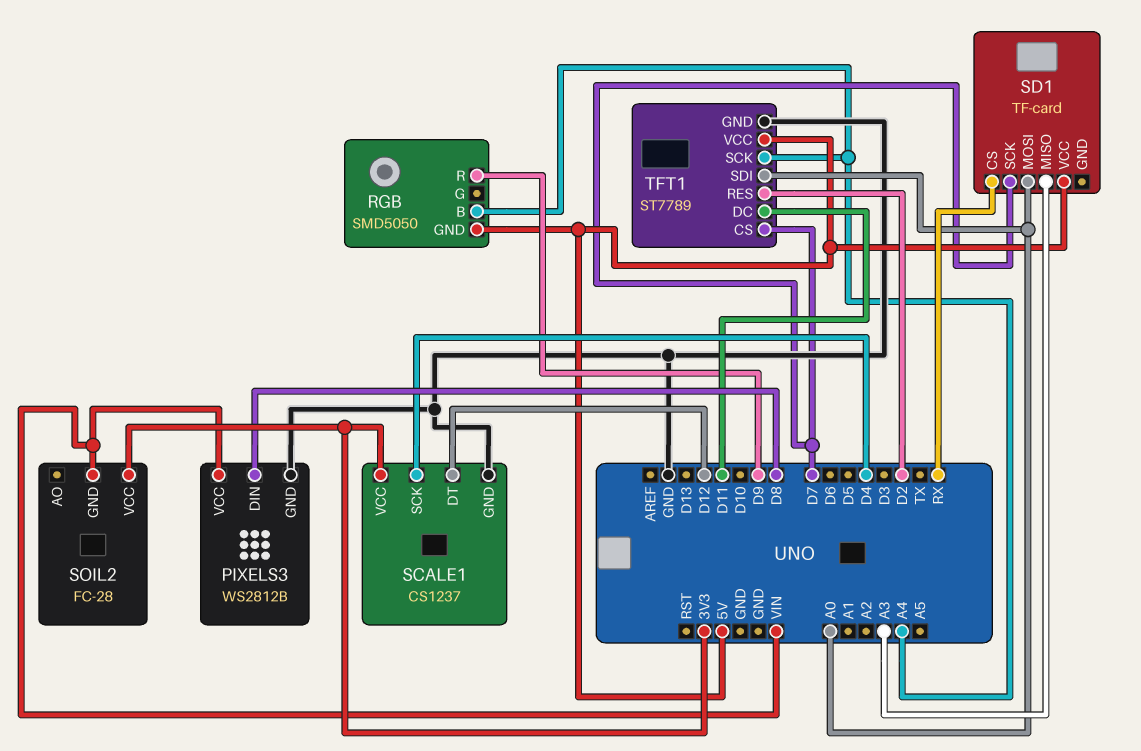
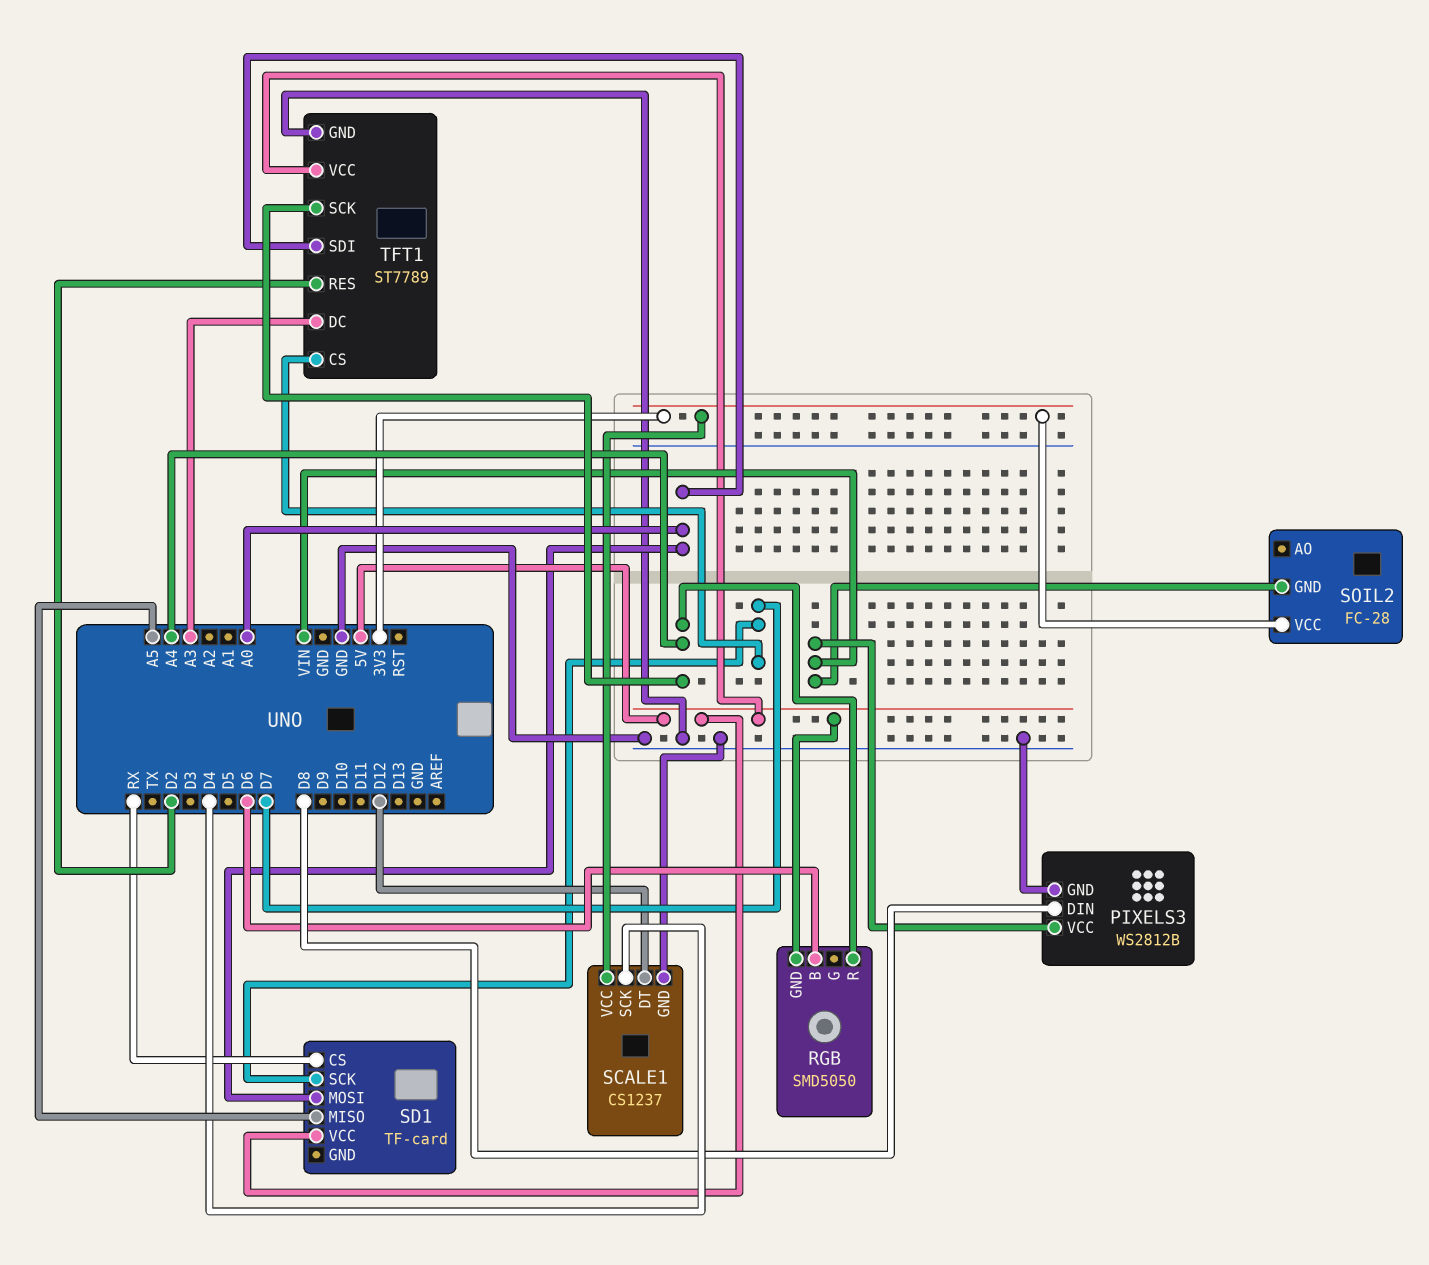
RGB pin B: A4 -> D6
RGB pin R: D9 -> A4
SD1 pin MISO: A3 -> A5
TFT1 pin DC: D11 -> A3

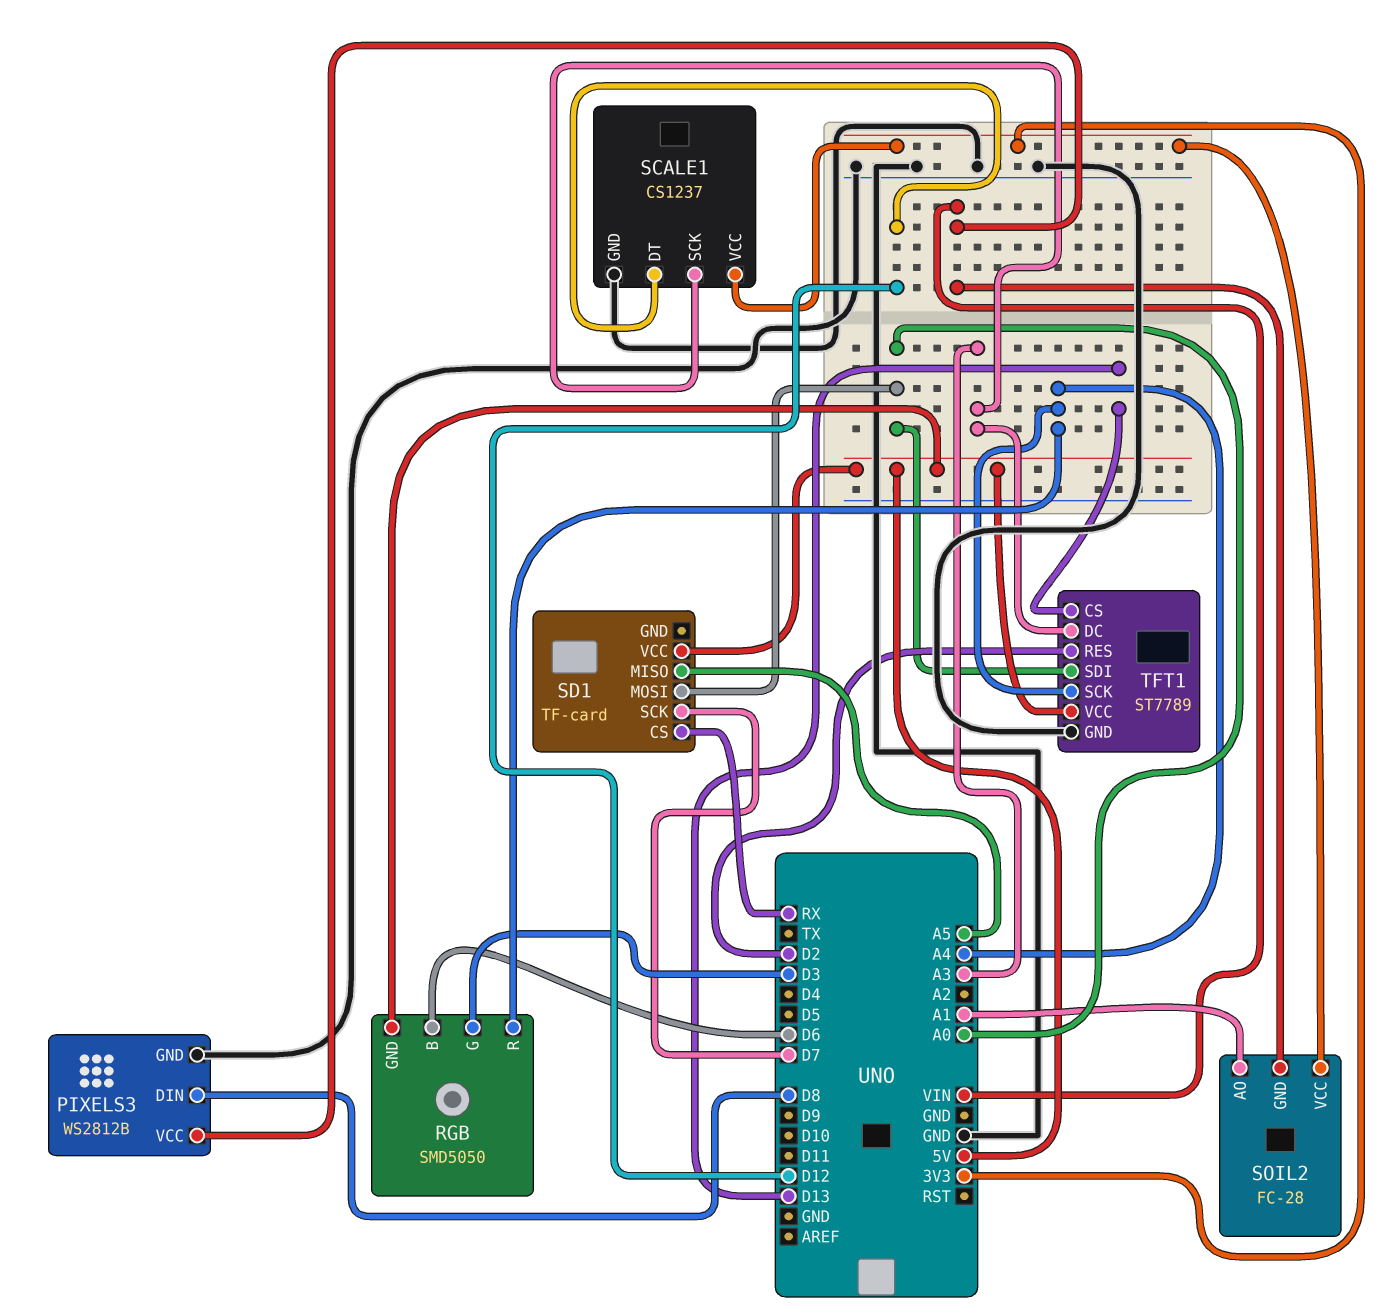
RGB pin G: none -> D3
SCALE1 pin SCK: D4 -> A3
SOIL2 pin AO: none -> A1
TFT1 pin CS: D7 -> D13

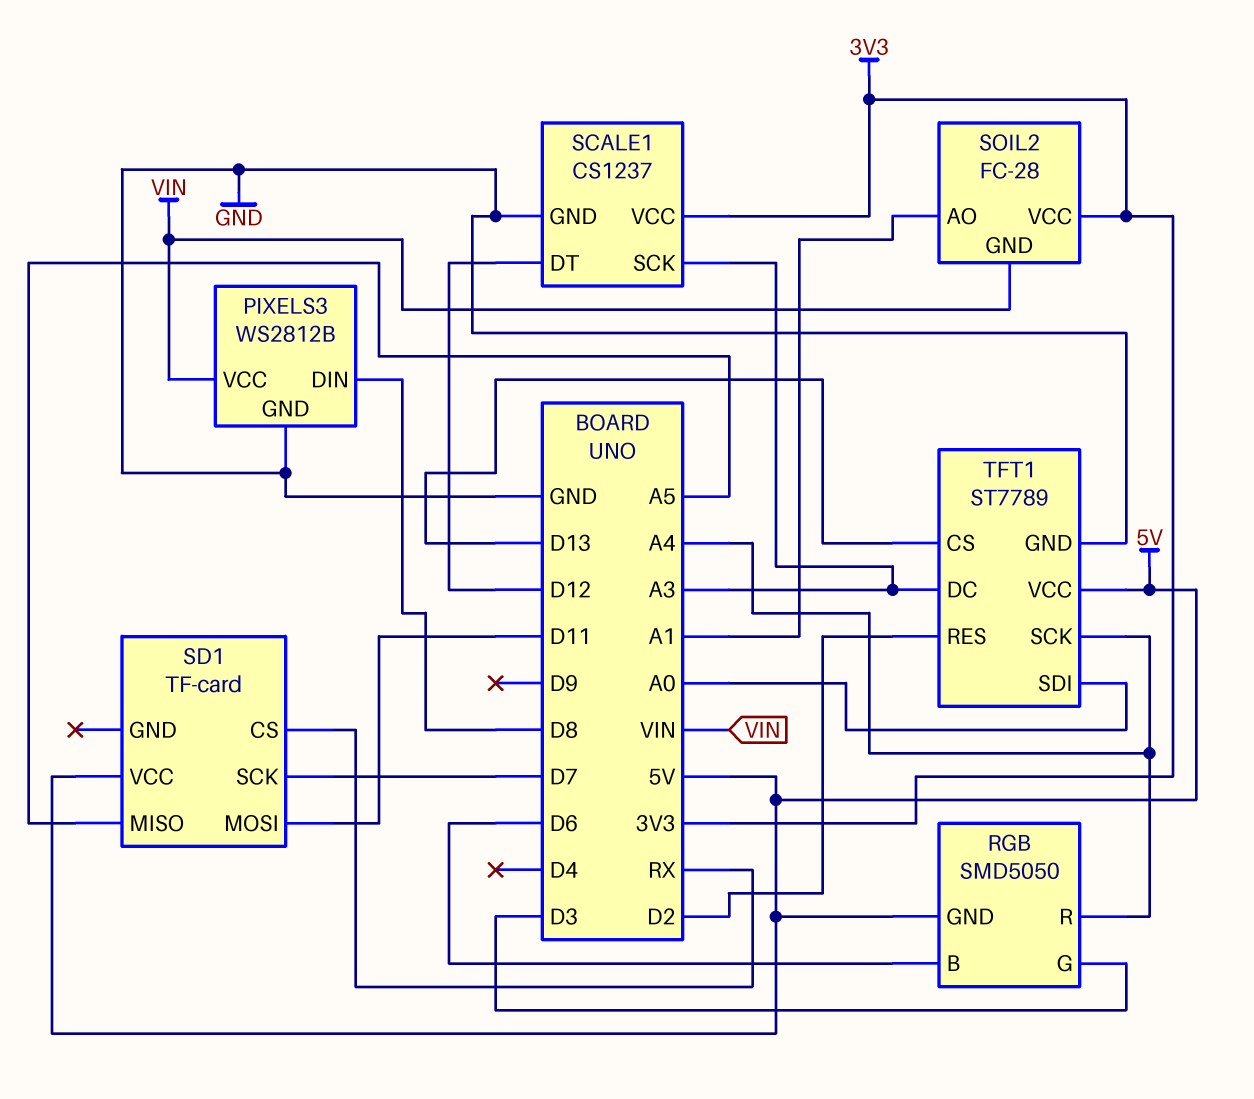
SD1 pin MOSI: A0 -> D11

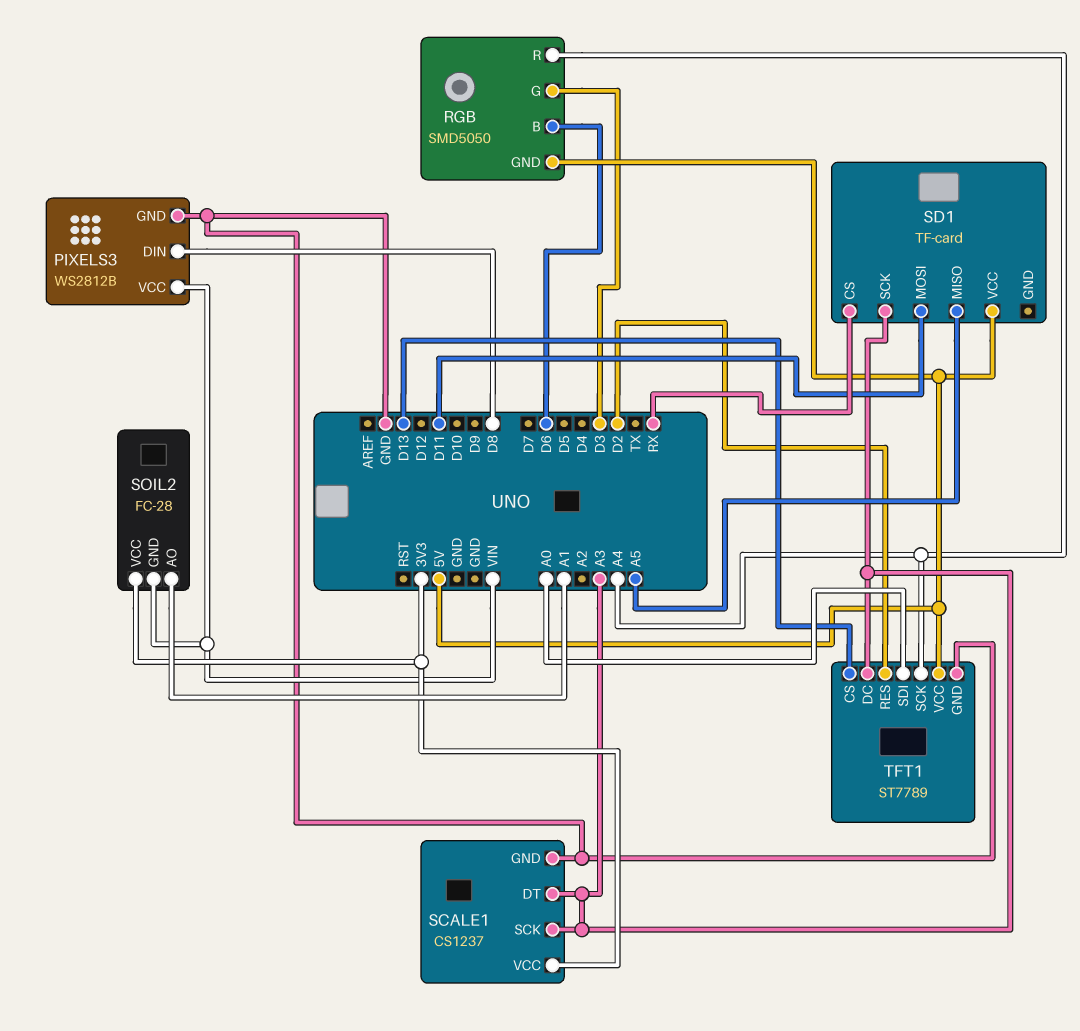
SCALE1 pin DT: D12 -> A3
SD1 pin SCK: D7 -> A3

